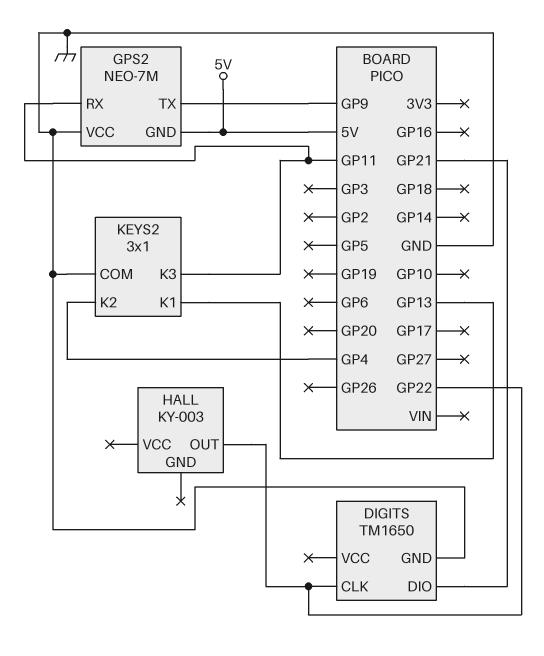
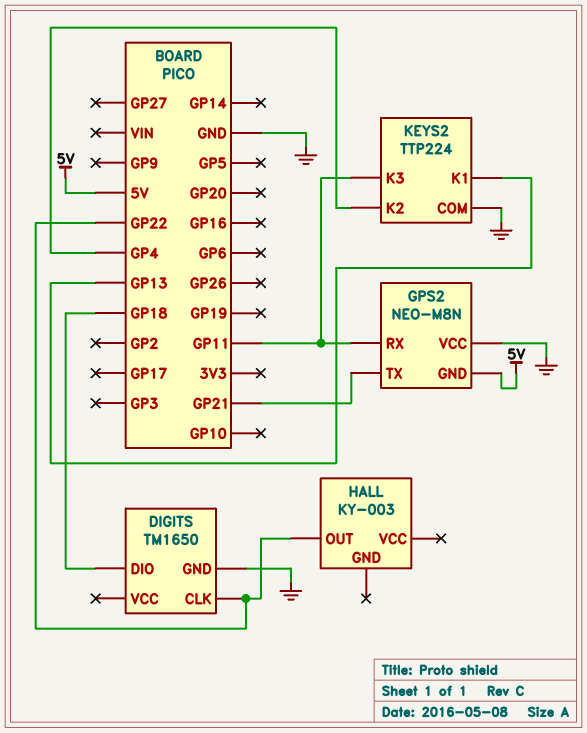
DIGITS pin DIO: GP21 -> GP18
GPS2: NEO-7M -> NEO-M8N
GPS2 pin TX: GP9 -> GP21
KEYS2: 3x1 -> TTP224

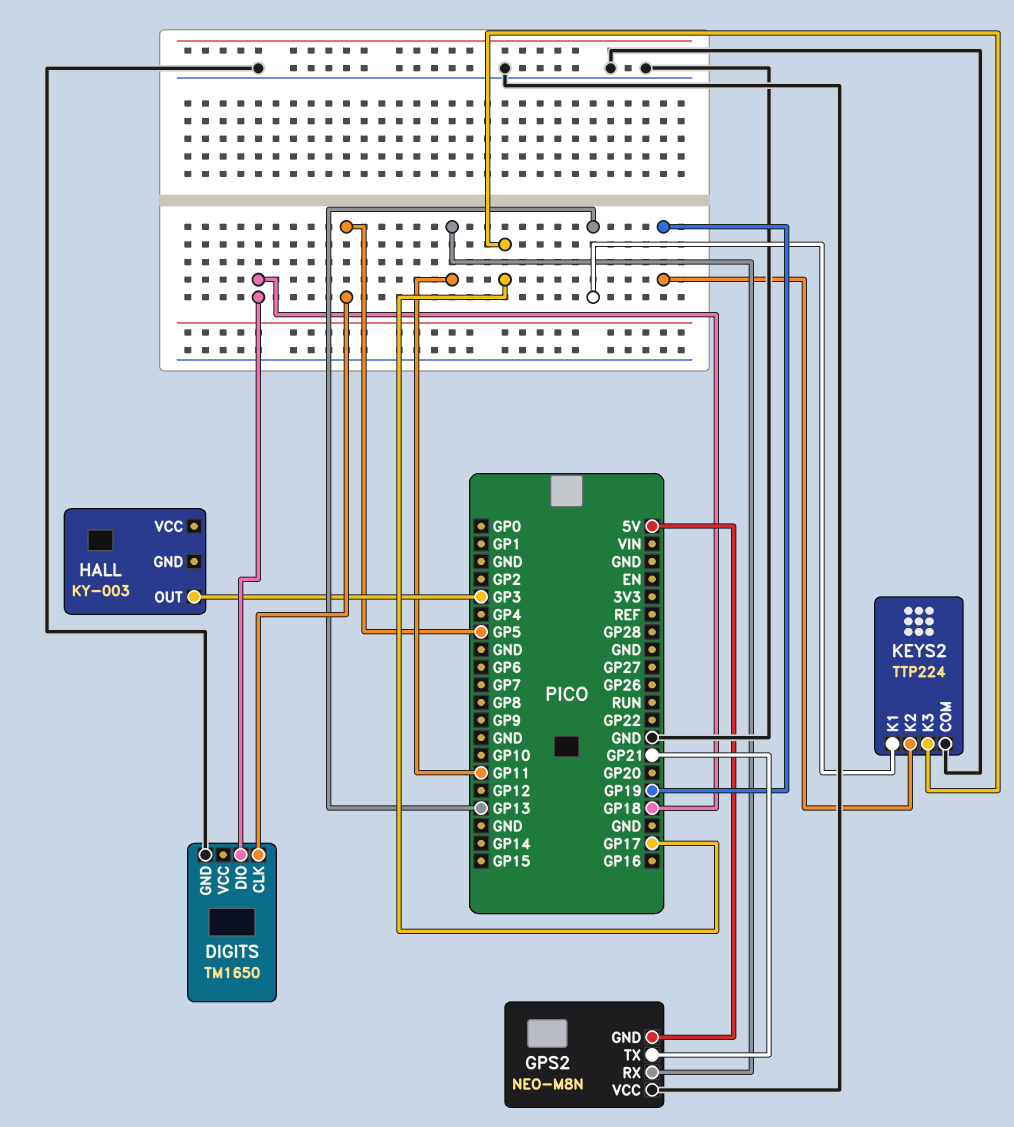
DIGITS pin CLK: GP22 -> GP5
HALL pin OUT: GP22 -> GP3
KEYS2 pin K2: GP4 -> GP19
KEYS2 pin K3: GP11 -> GP17

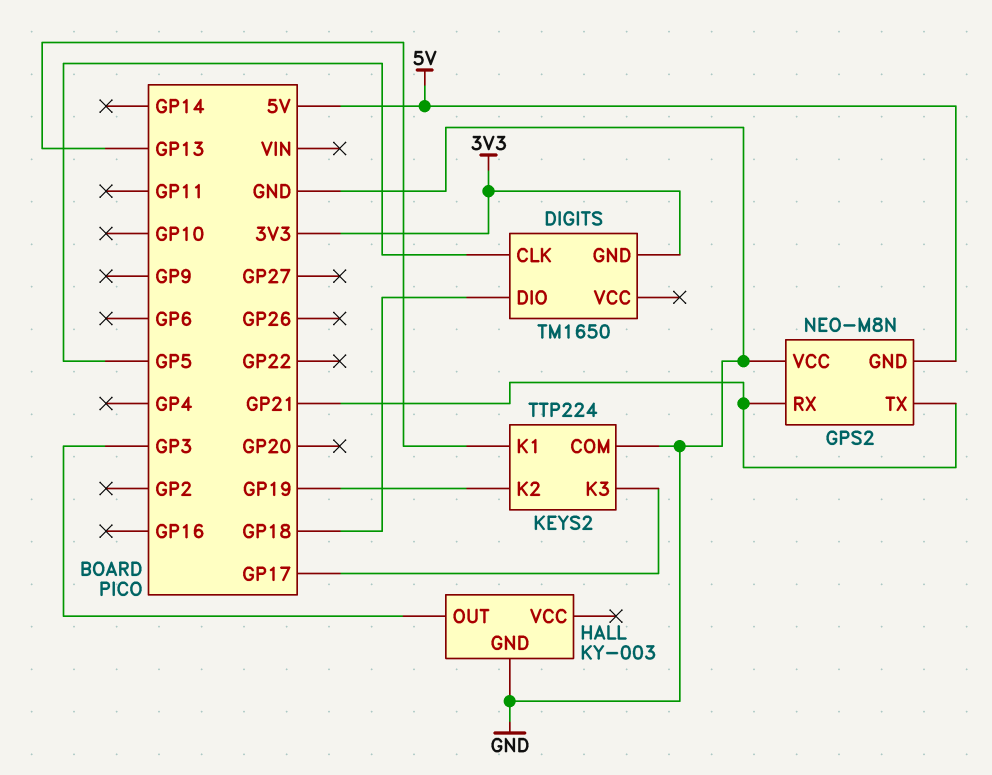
DIGITS pin GND: GND -> 3V3
GPS2 pin RX: GP11 -> GP21
HALL pin GND: none -> GND

